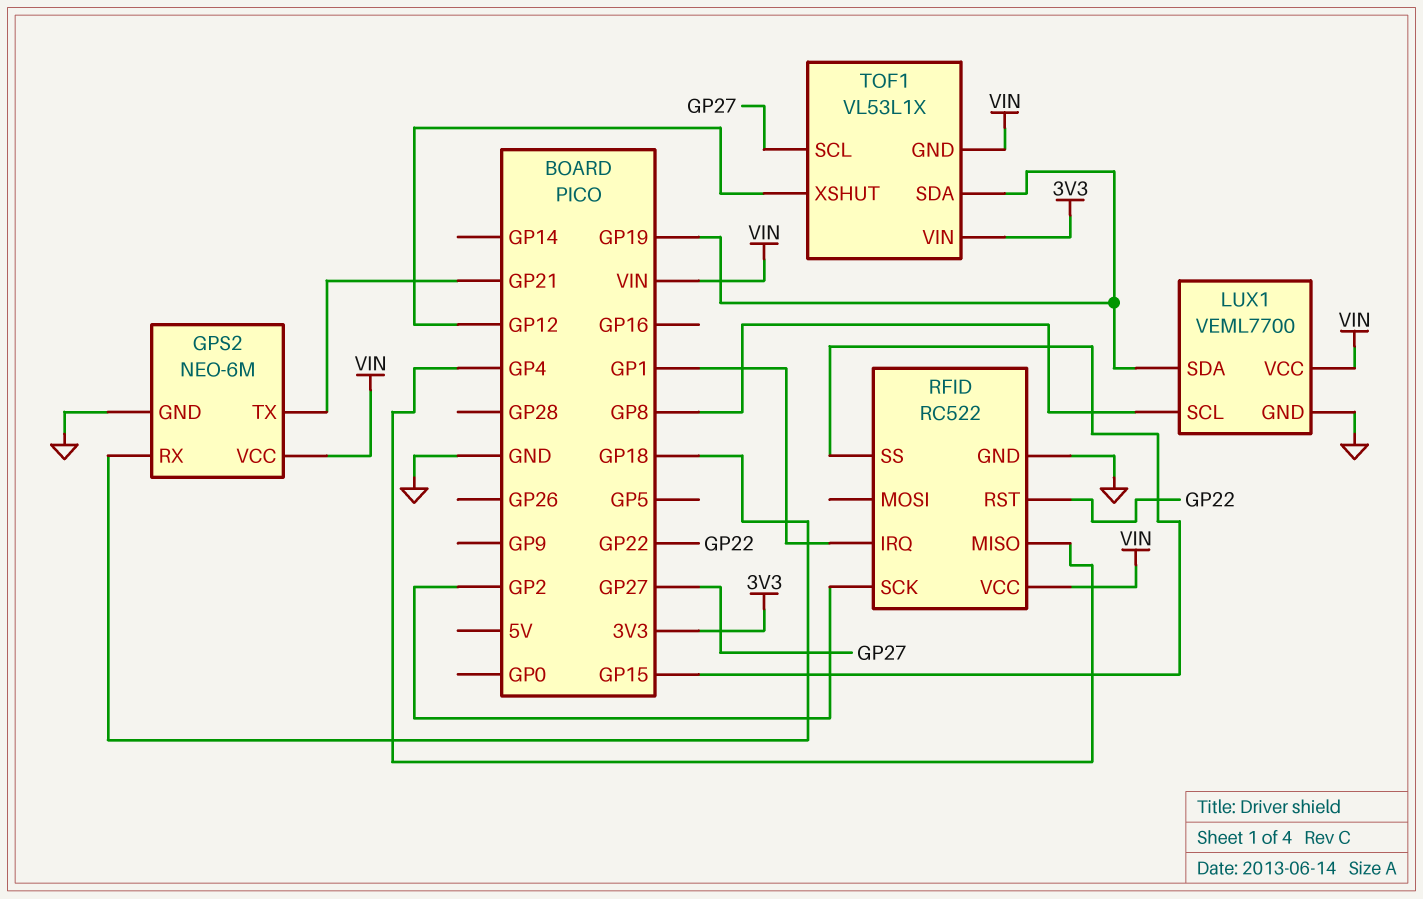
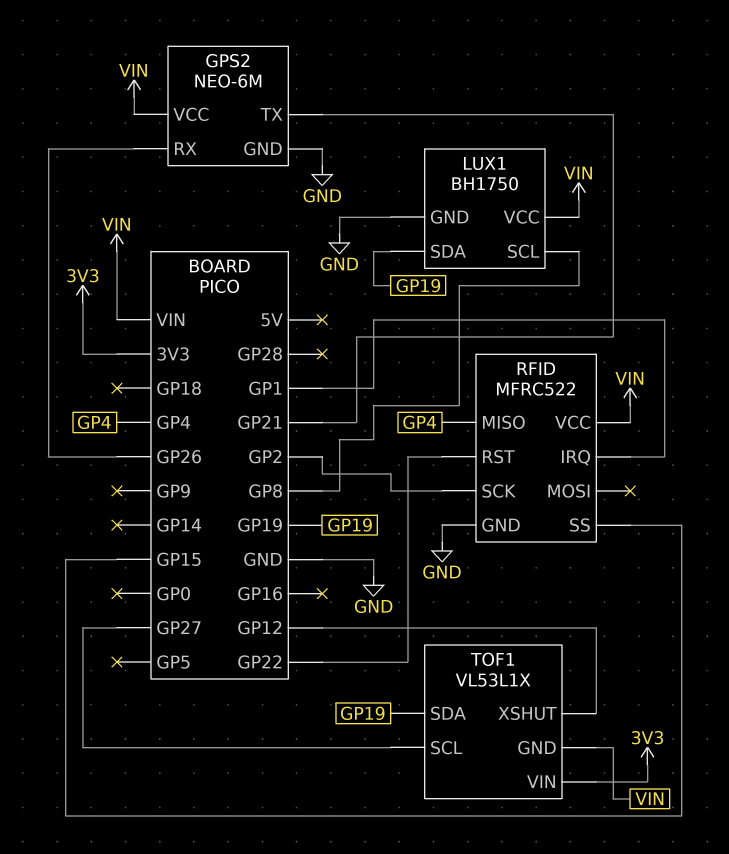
GPS2 pin RX: GP18 -> GP26
LUX1: VEML7700 -> BH1750
RFID: RC522 -> MFRC522

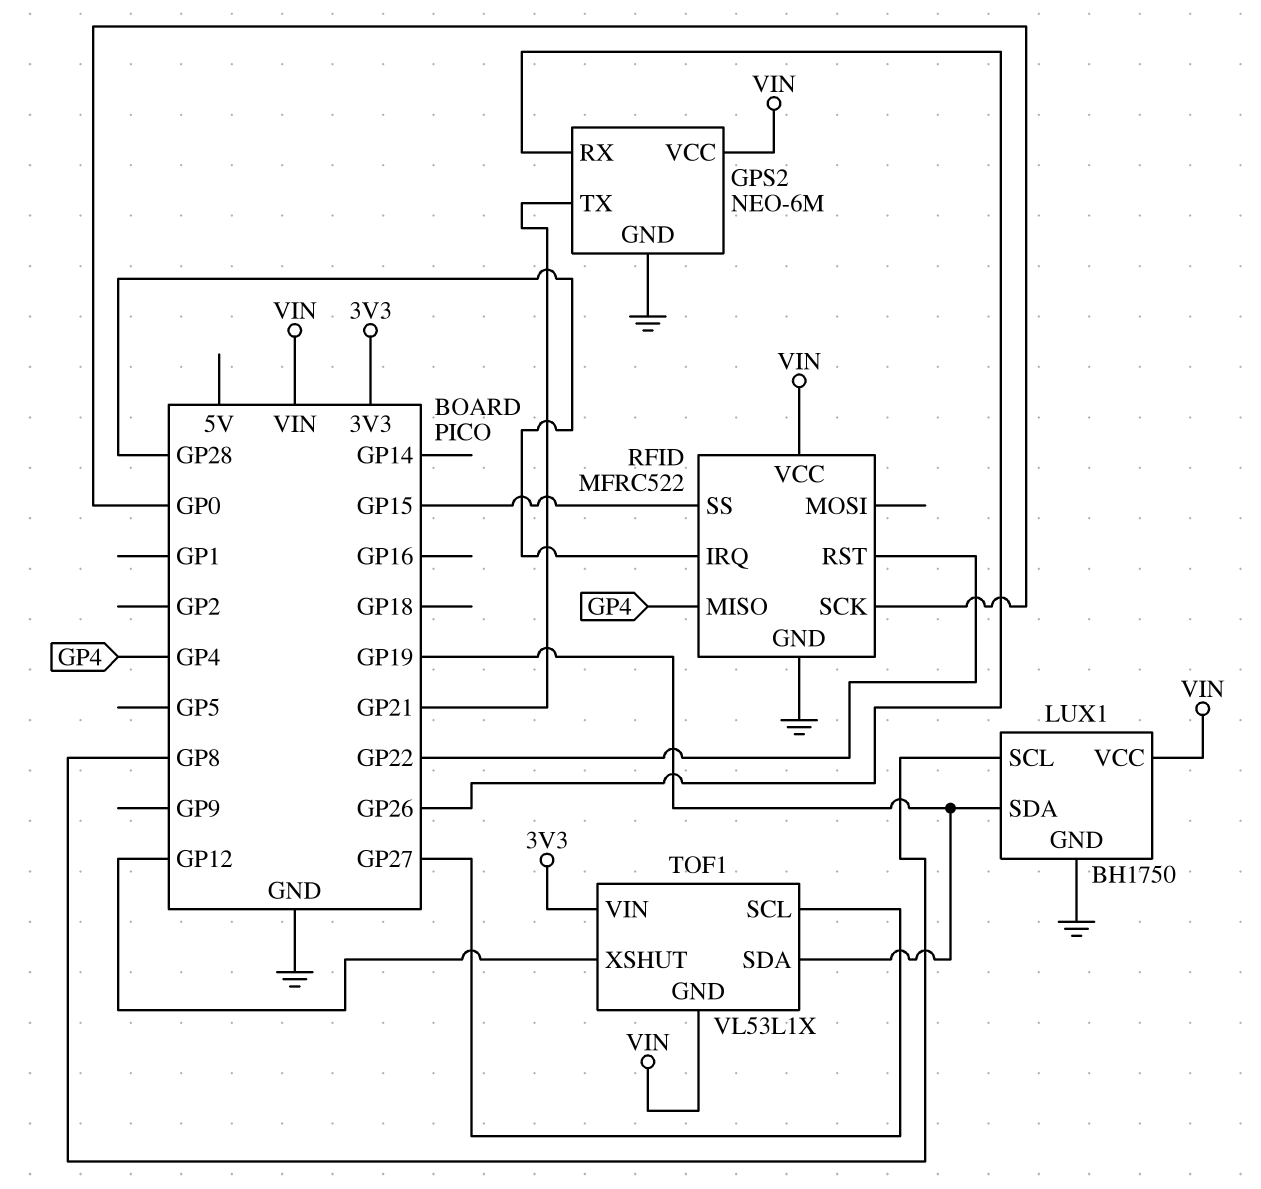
RFID pin IRQ: GP1 -> GP28
RFID pin SCK: GP2 -> GP0

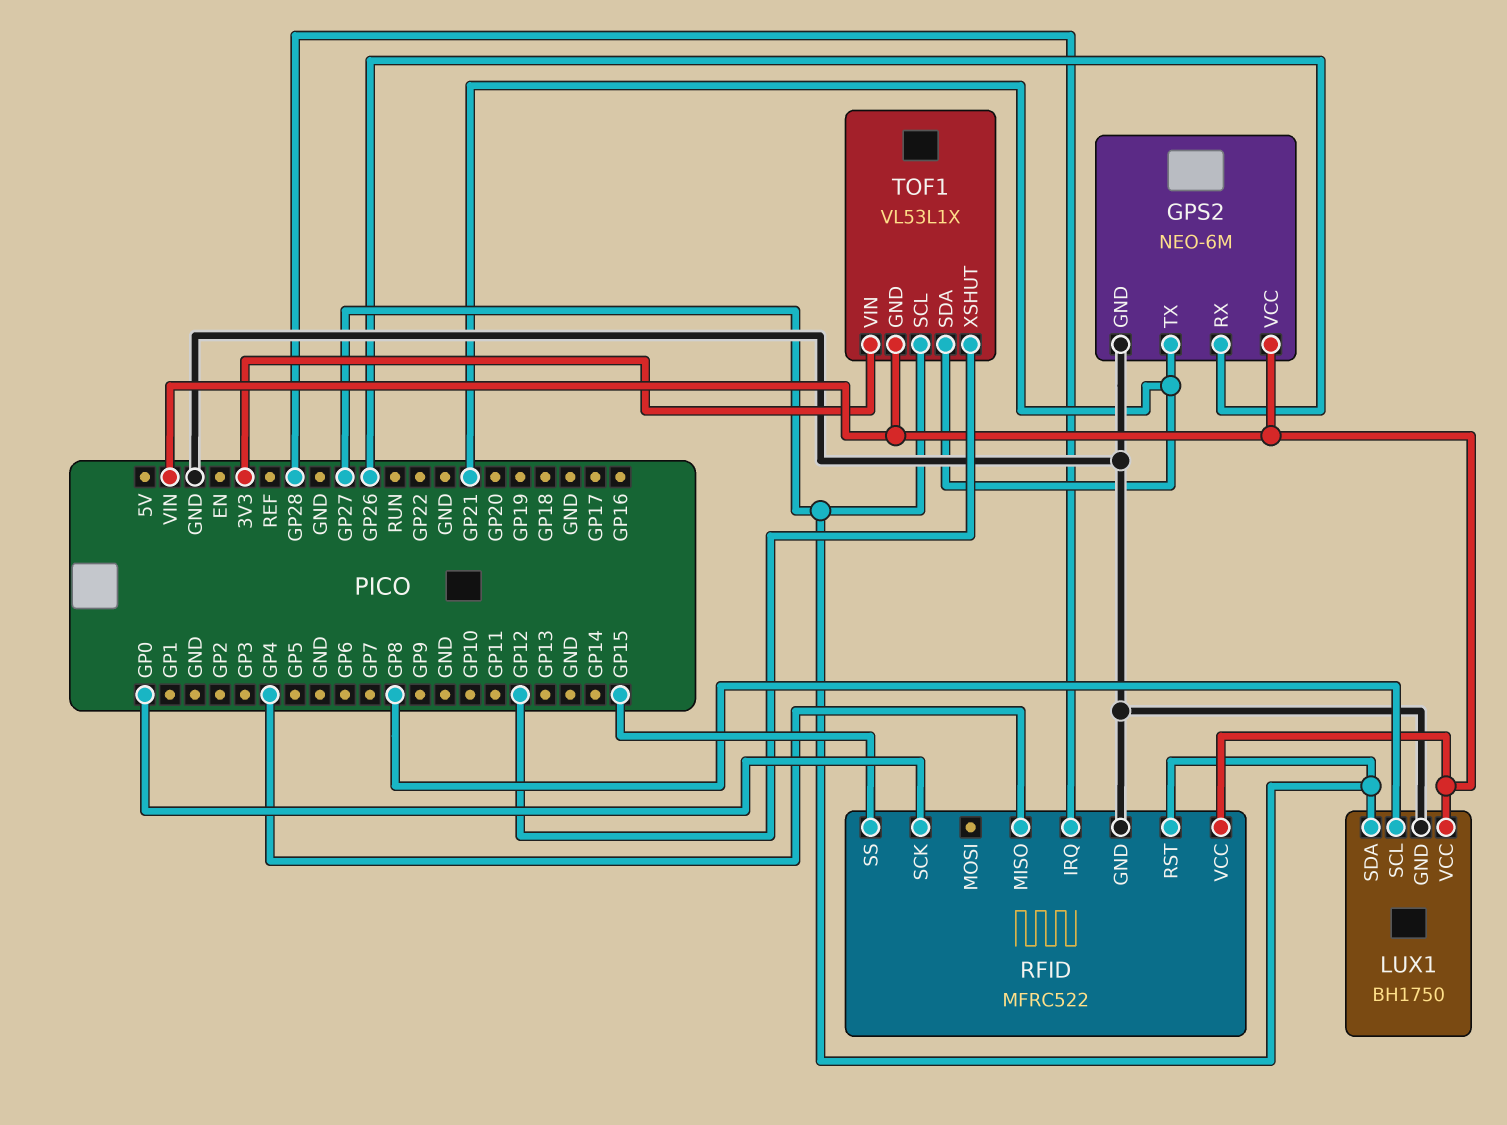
LUX1 pin SDA: GP19 -> GP27
RFID pin RST: GP22 -> GP27
TOF1 pin SDA: GP19 -> GP21

